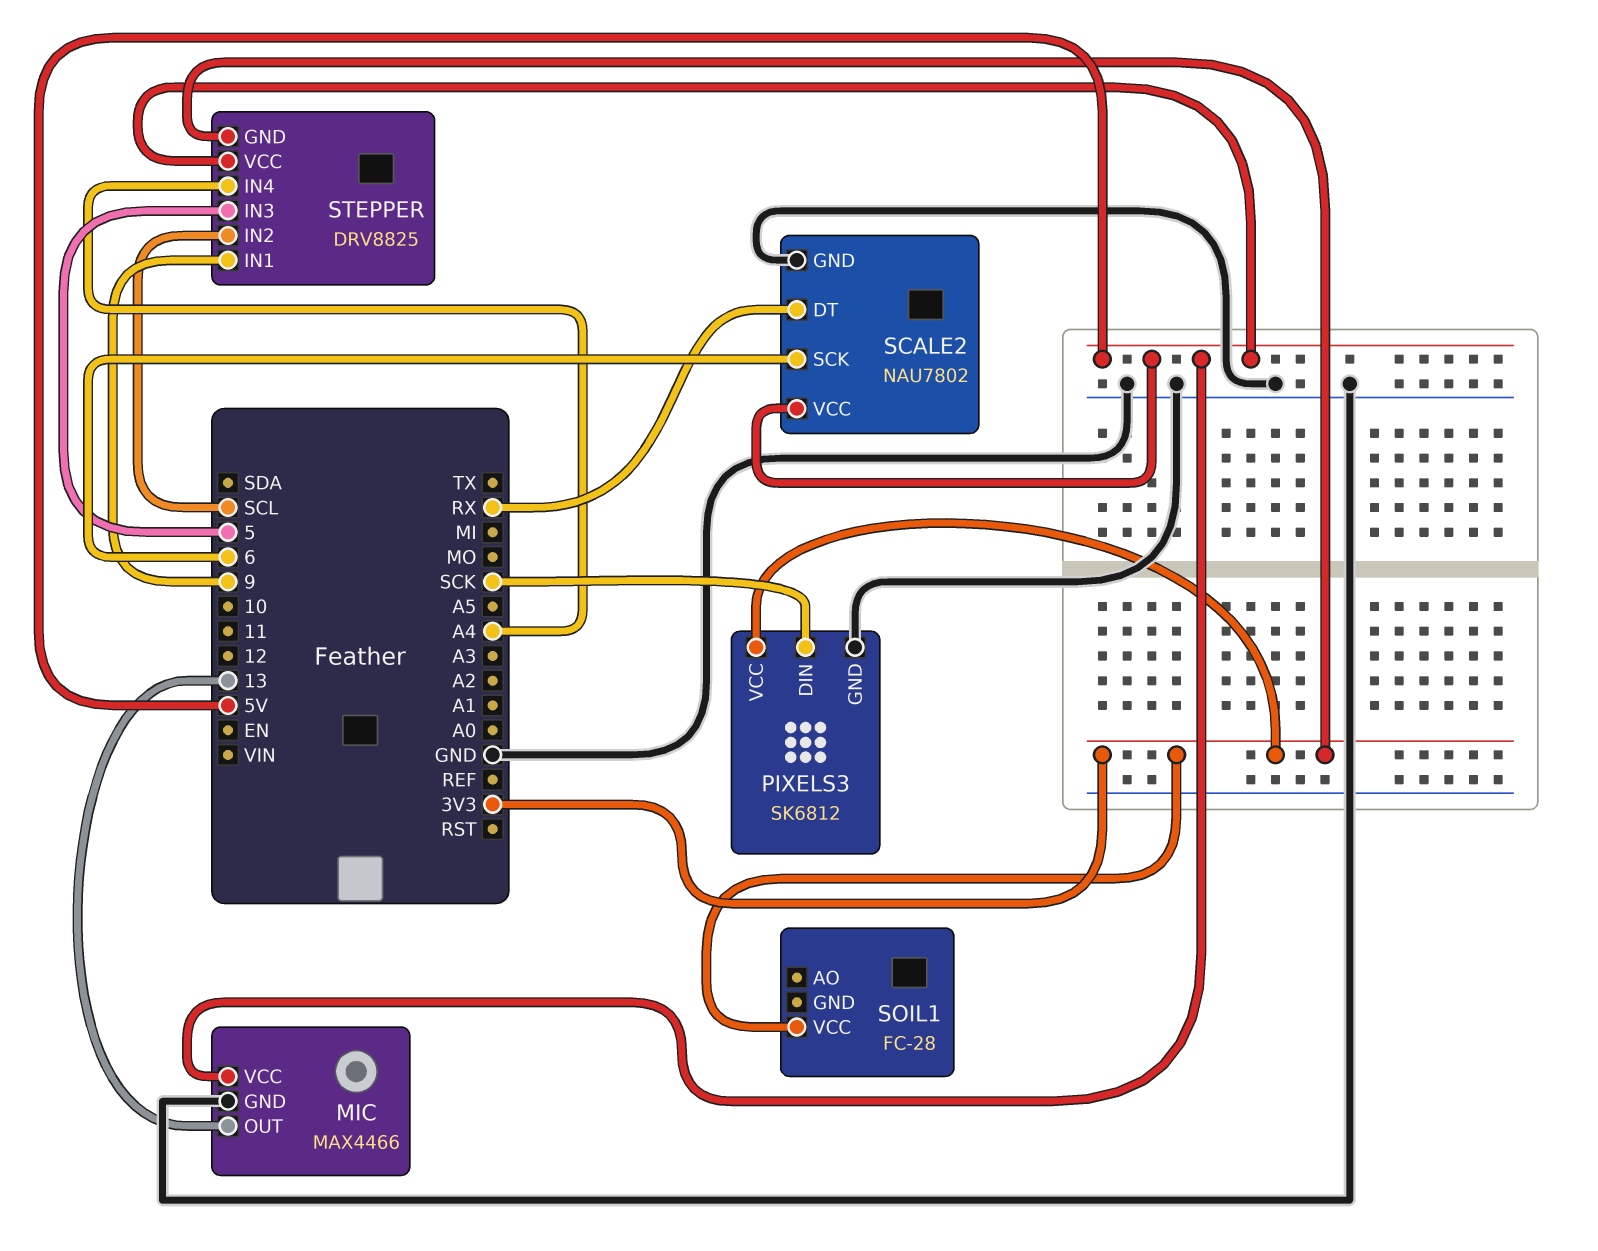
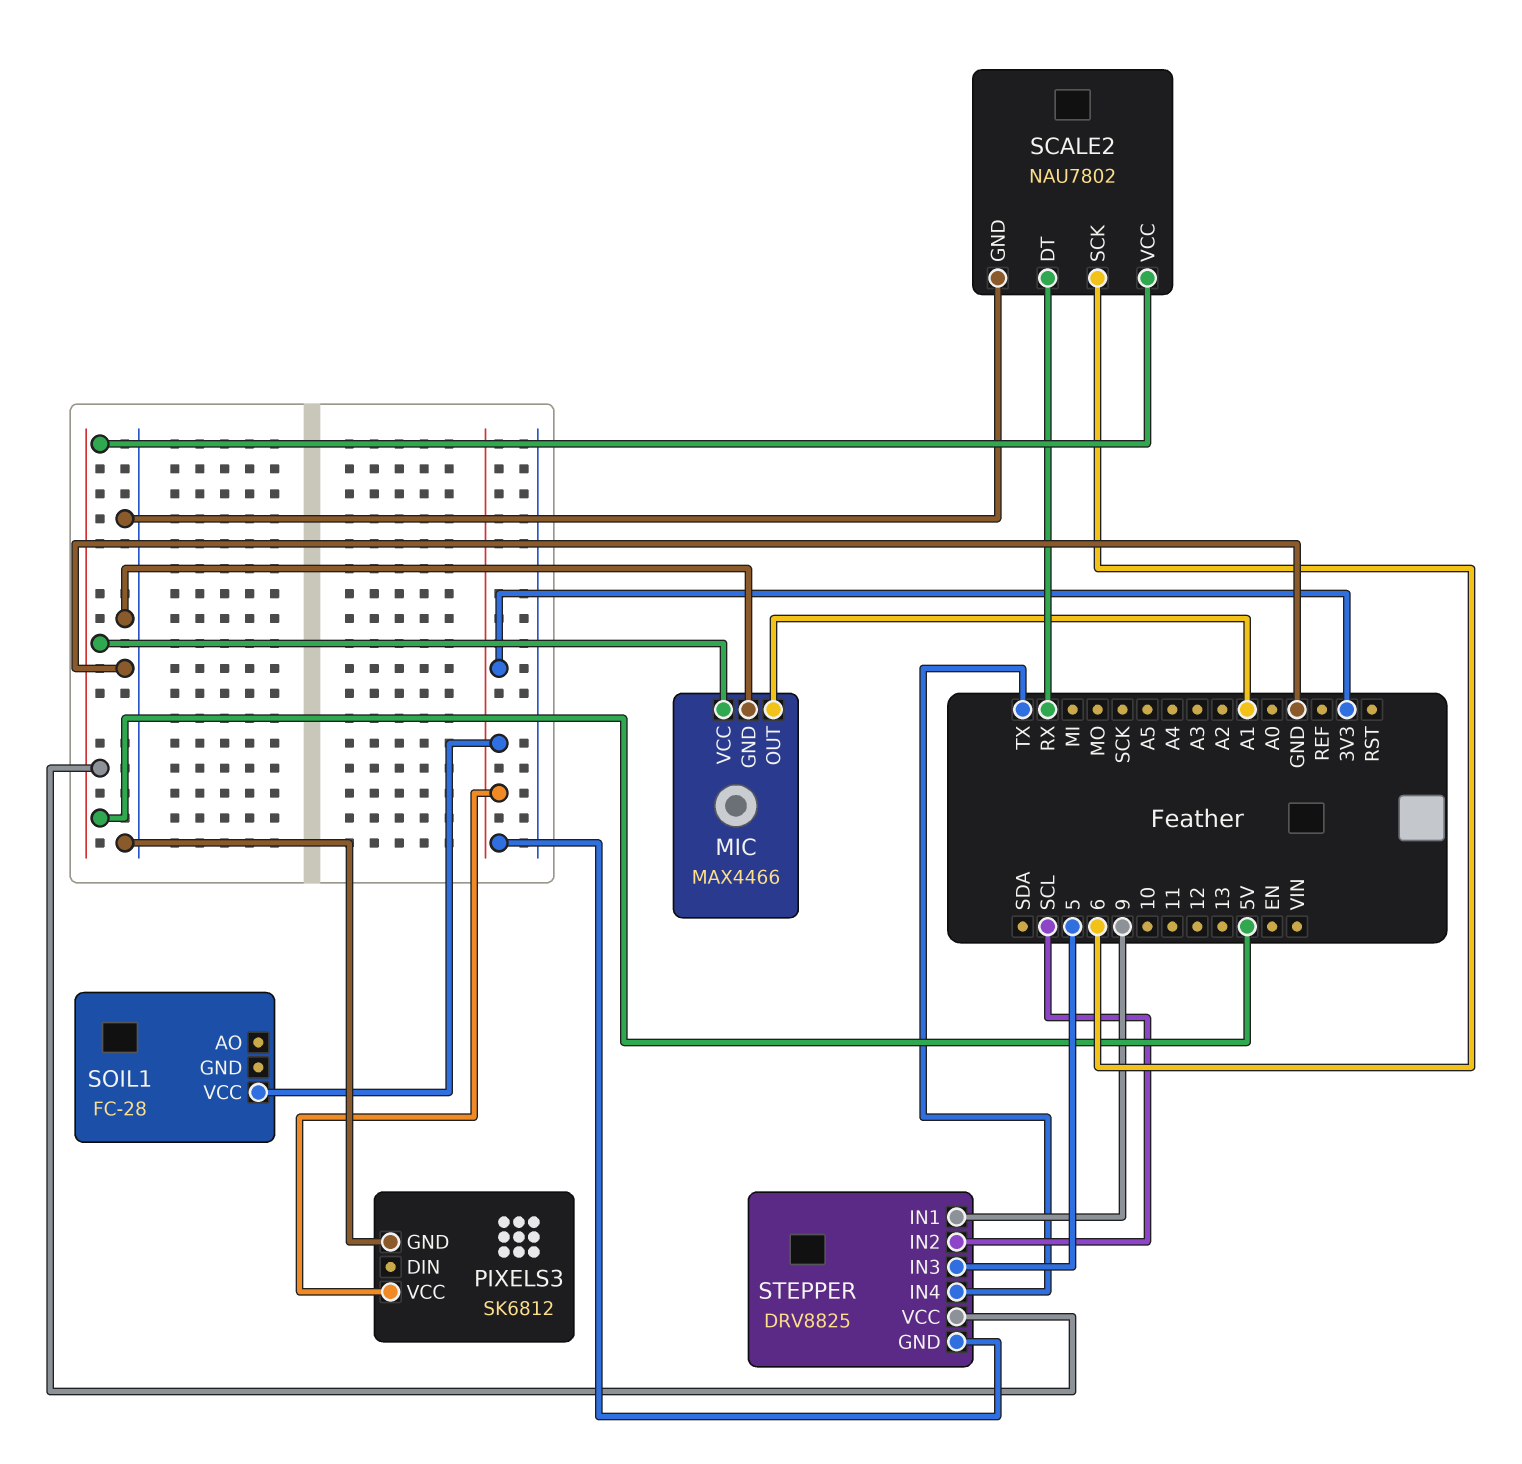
MIC pin OUT: 13 -> A1
PIXELS3 pin DIN: SCK -> none
STEPPER pin IN4: A4 -> TX

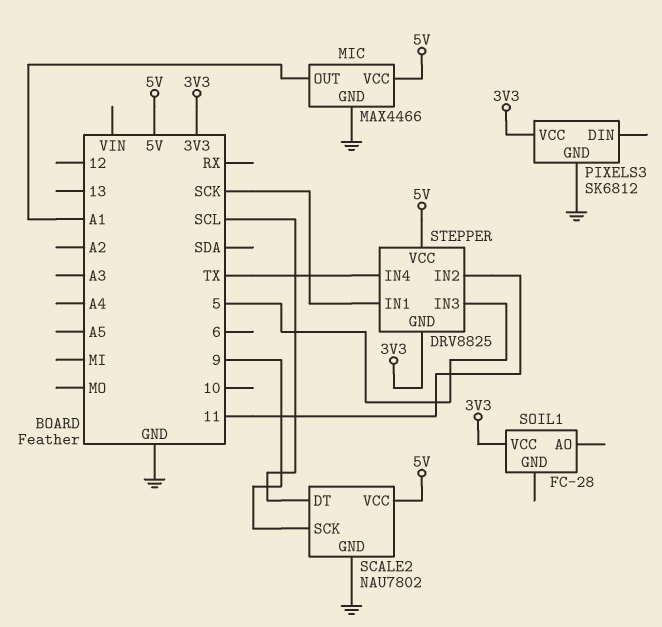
SCALE2 pin DT: RX -> SCL
SCALE2 pin SCK: 6 -> 9
STEPPER pin IN1: 9 -> SCK
STEPPER pin IN2: SCL -> 11

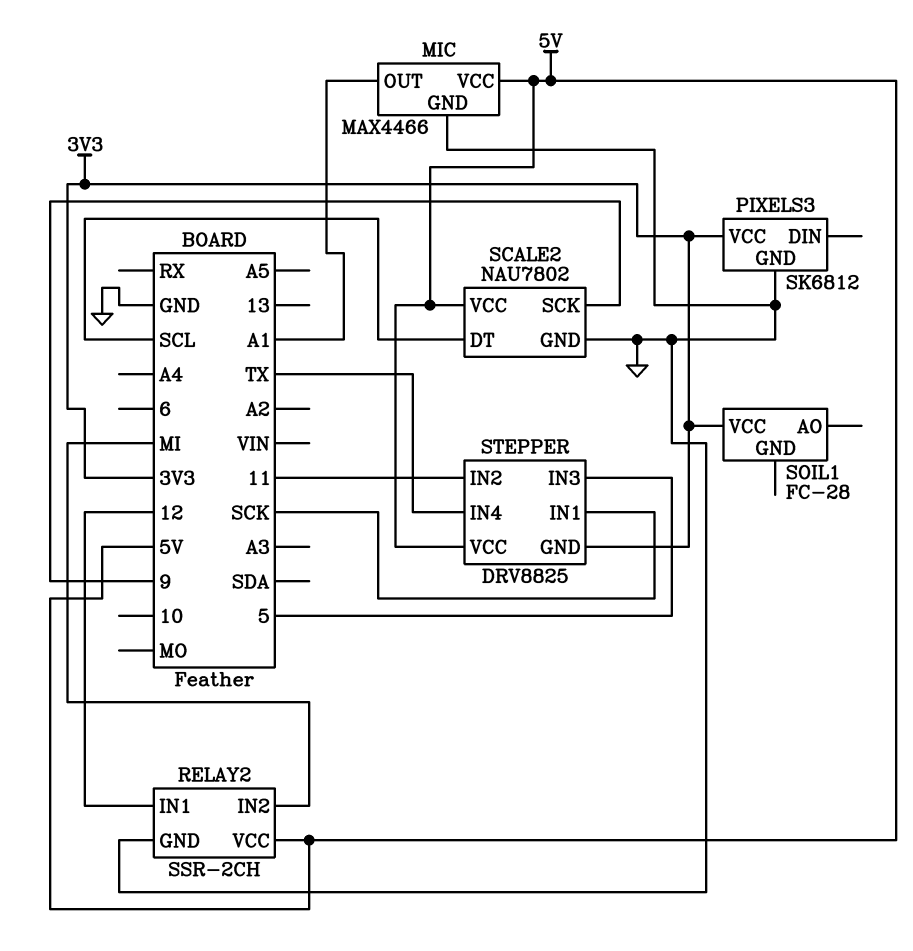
RELAY2: none -> SSR-2CH
RELAY2 pin GND: none -> GND
RELAY2 pin IN1: none -> 12
RELAY2 pin IN2: none -> MI
RELAY2 pin VCC: none -> 5V

